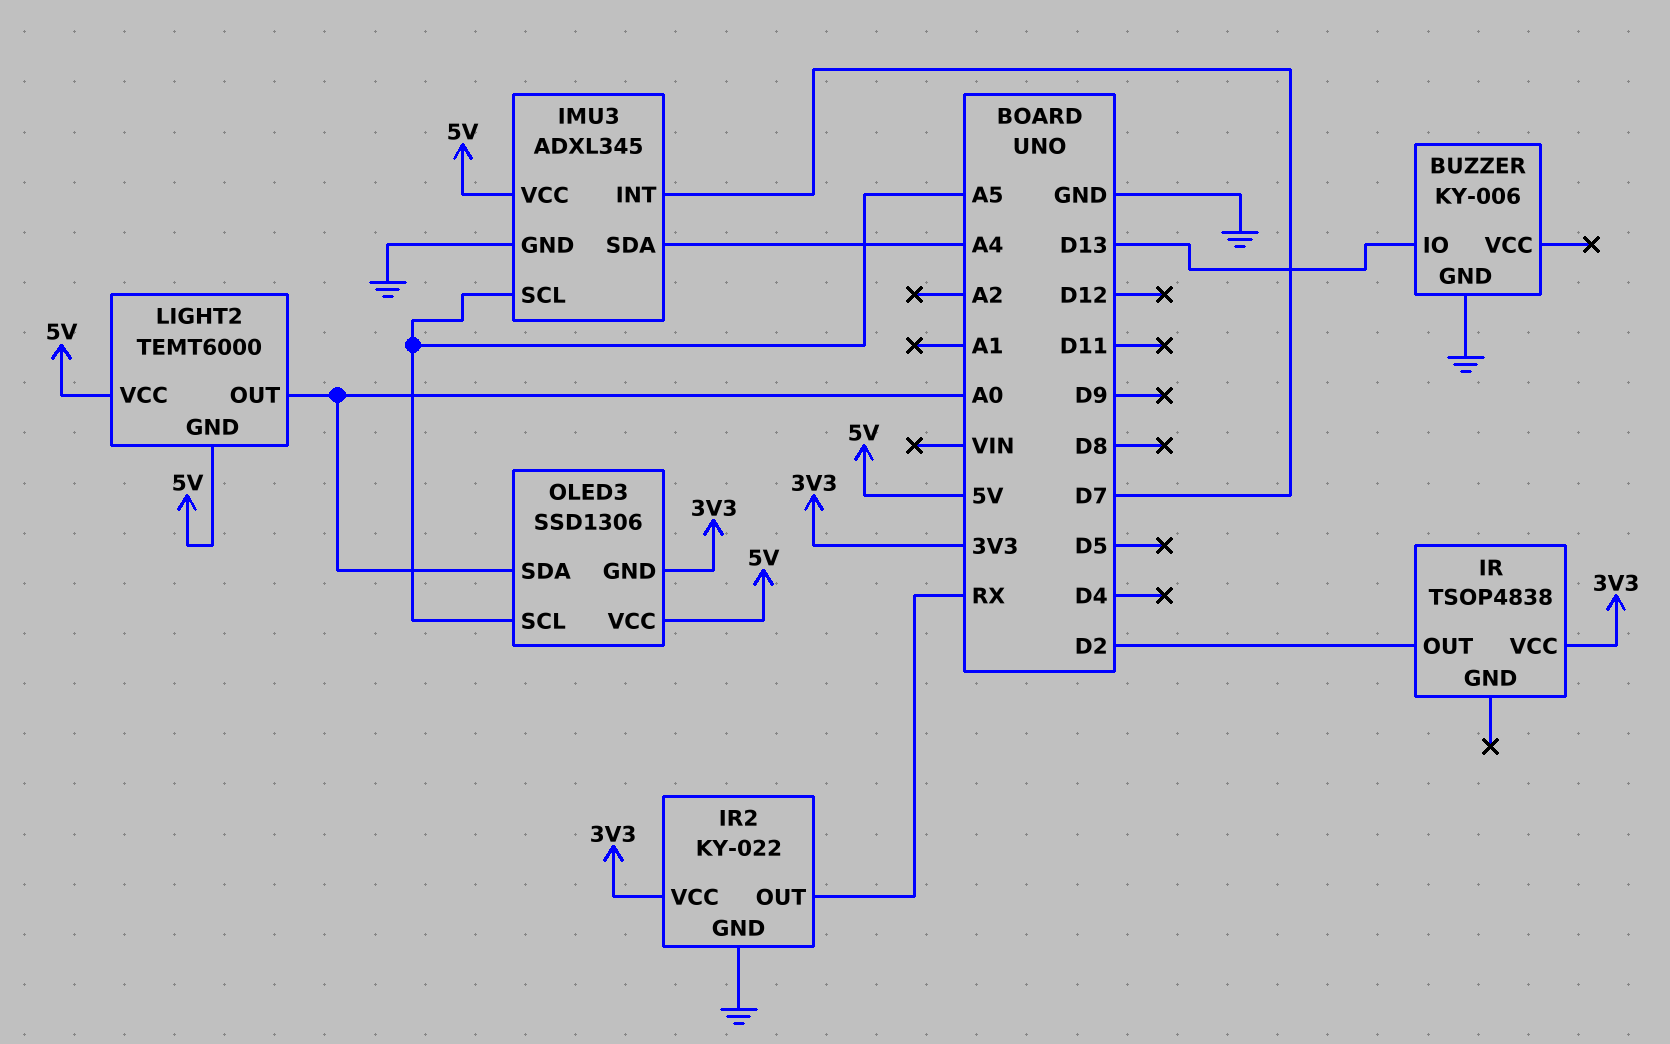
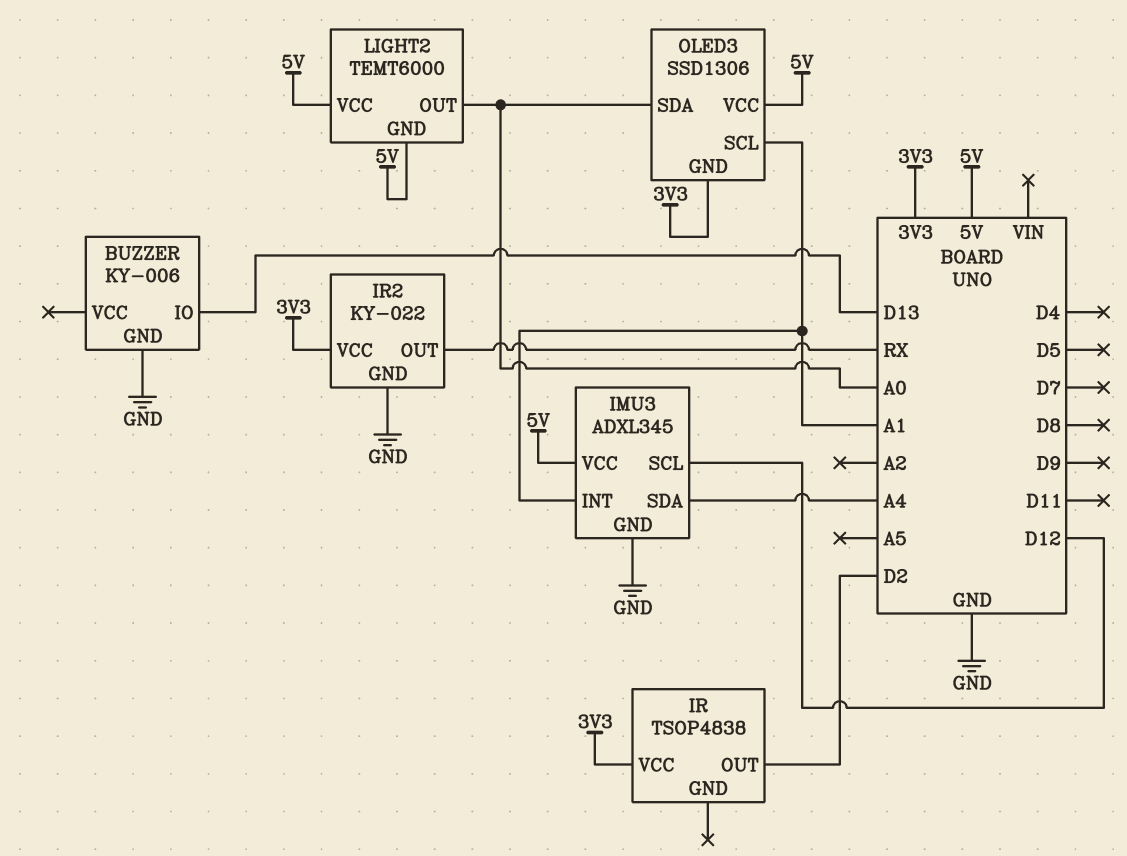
IMU3 pin INT: D7 -> A1
IMU3 pin SCL: A5 -> D12
OLED3 pin SCL: A5 -> A1

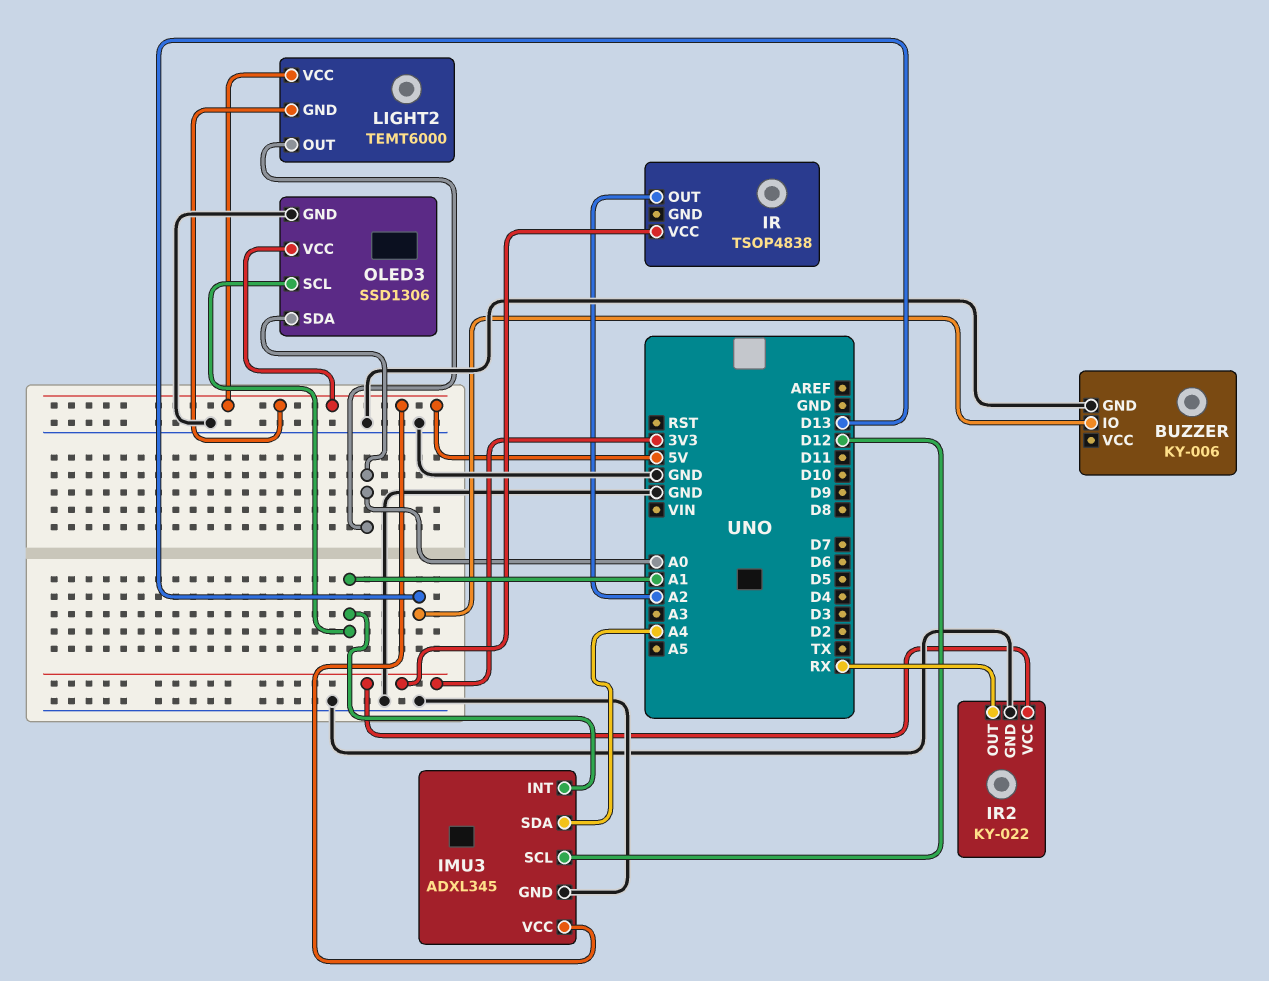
IR pin OUT: D2 -> A2
OLED3 pin GND: 3V3 -> GND

